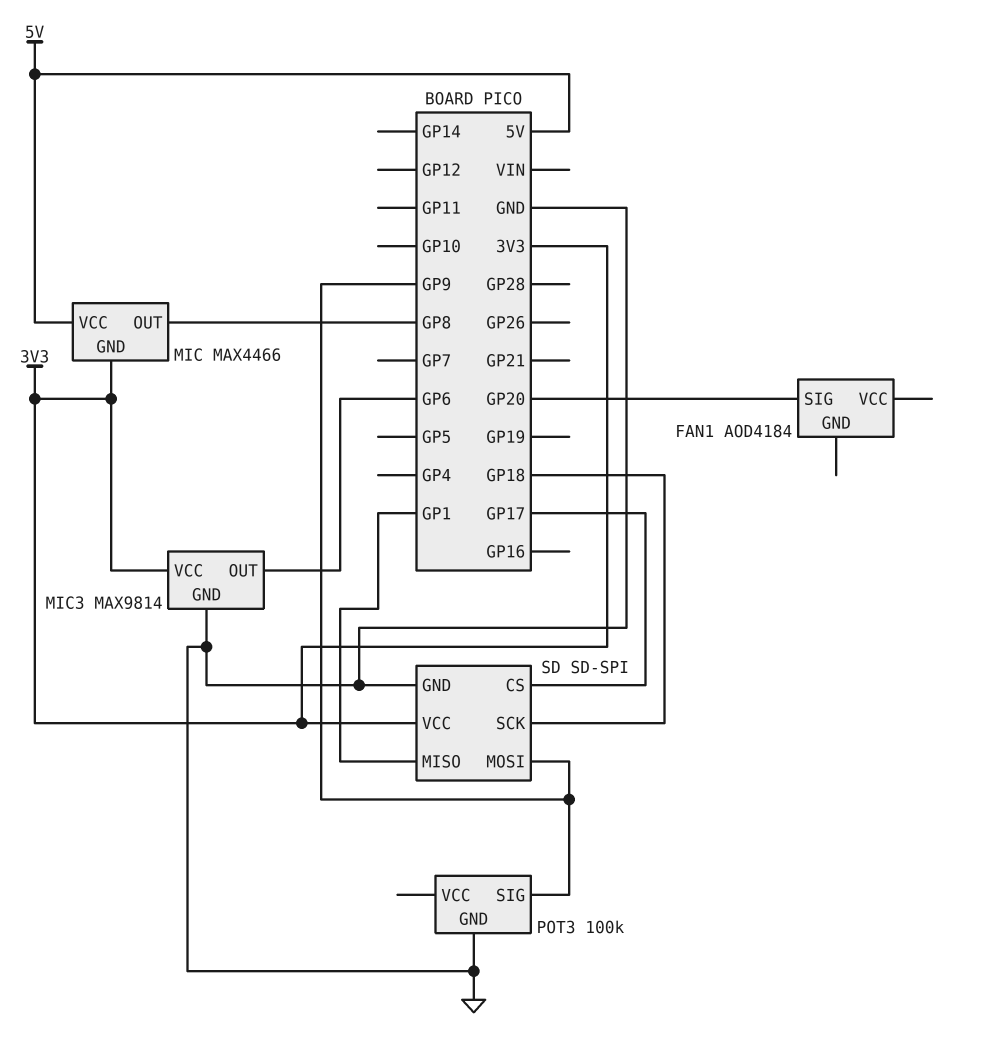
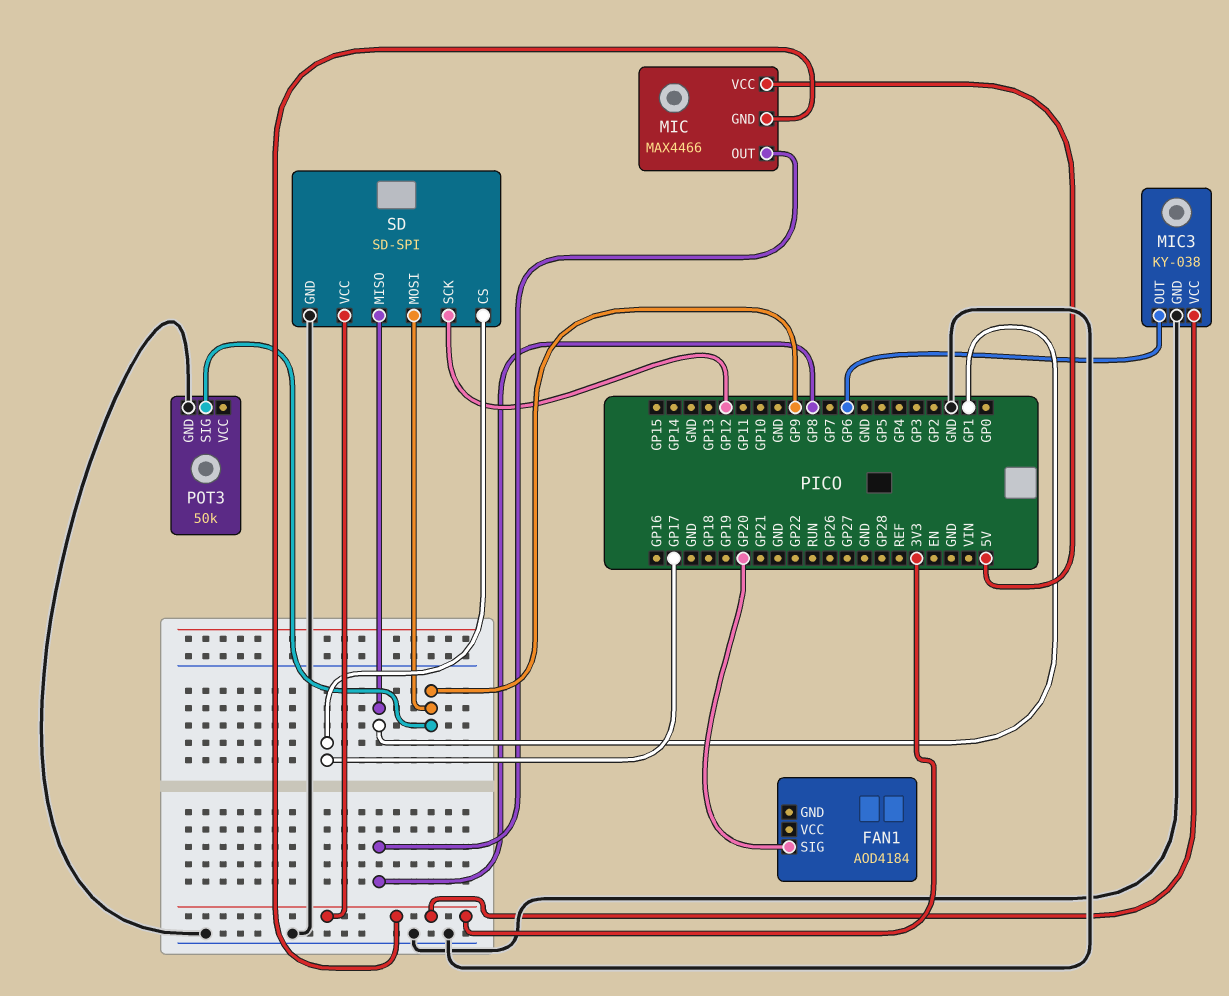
MIC3: MAX9814 -> KY-038
POT3: 100k -> 50k
SD pin SCK: GP18 -> GP12

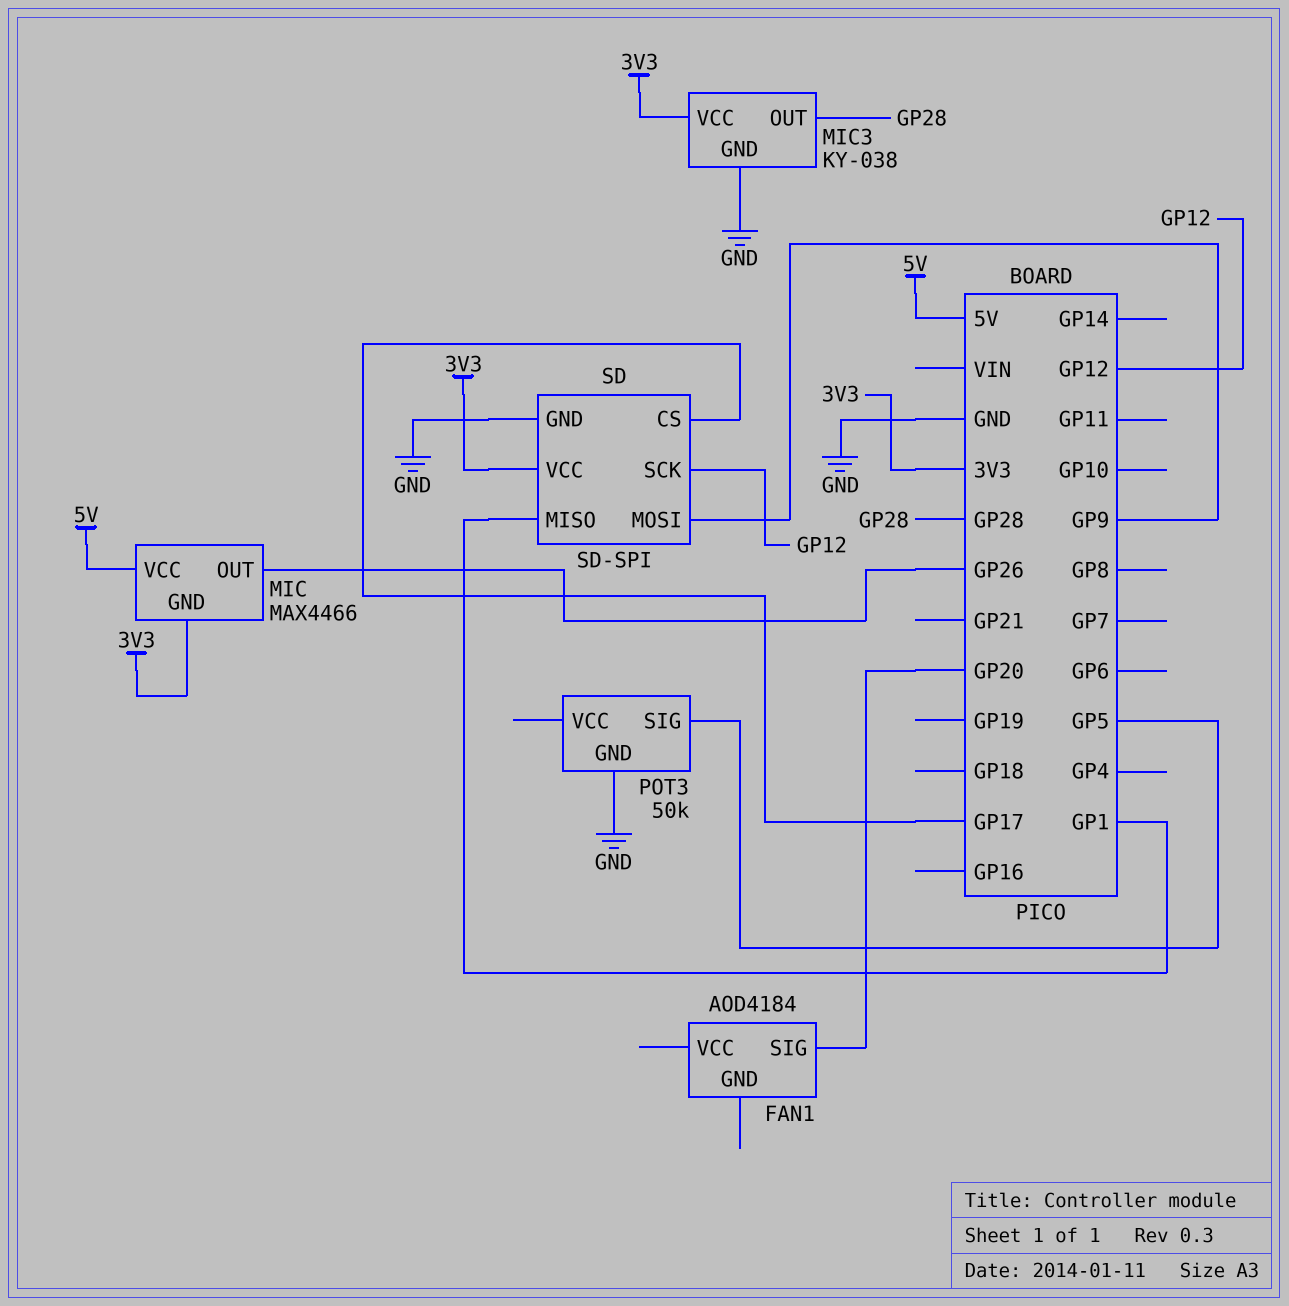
MIC pin OUT: GP8 -> GP26
MIC3 pin OUT: GP6 -> GP28
POT3 pin SIG: GP9 -> GP5

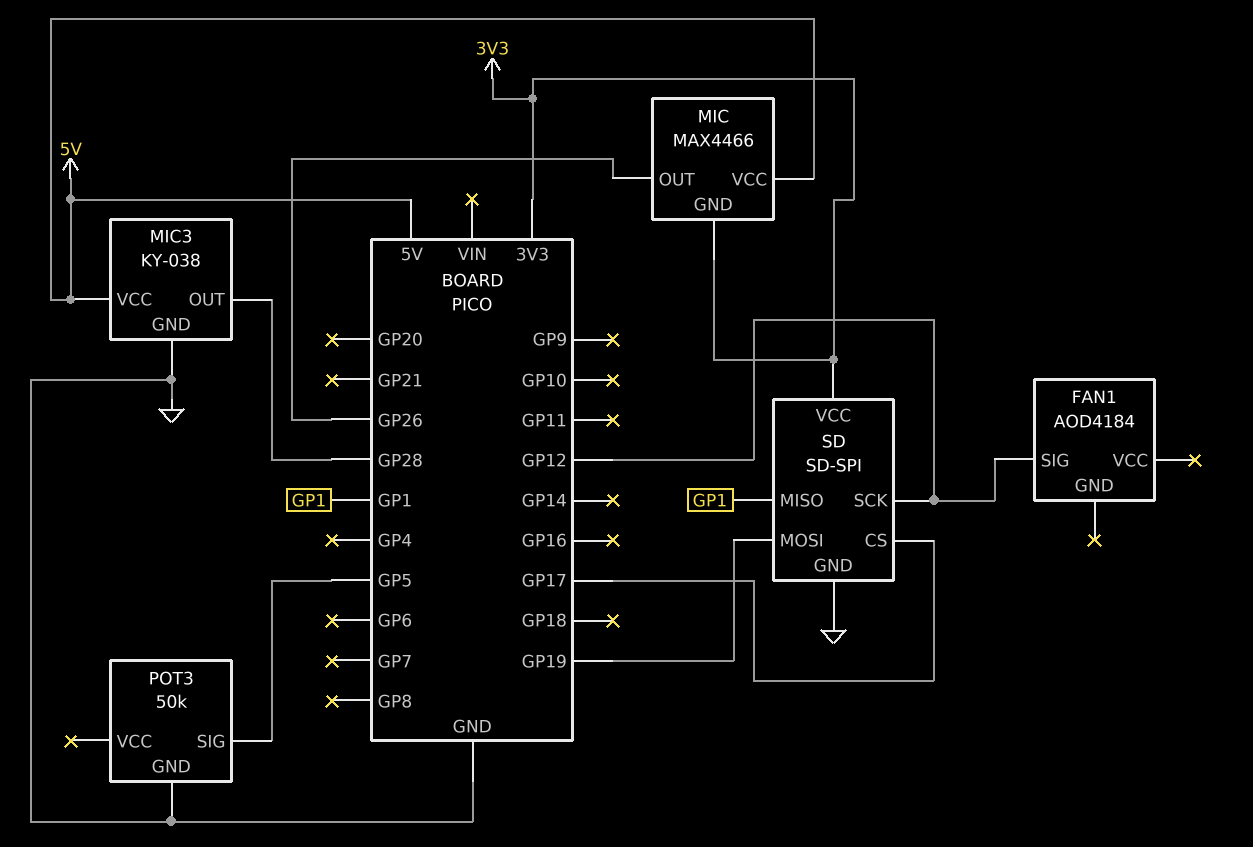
FAN1 pin SIG: GP20 -> GP12
MIC3 pin VCC: 3V3 -> 5V
SD pin MOSI: GP9 -> GP19

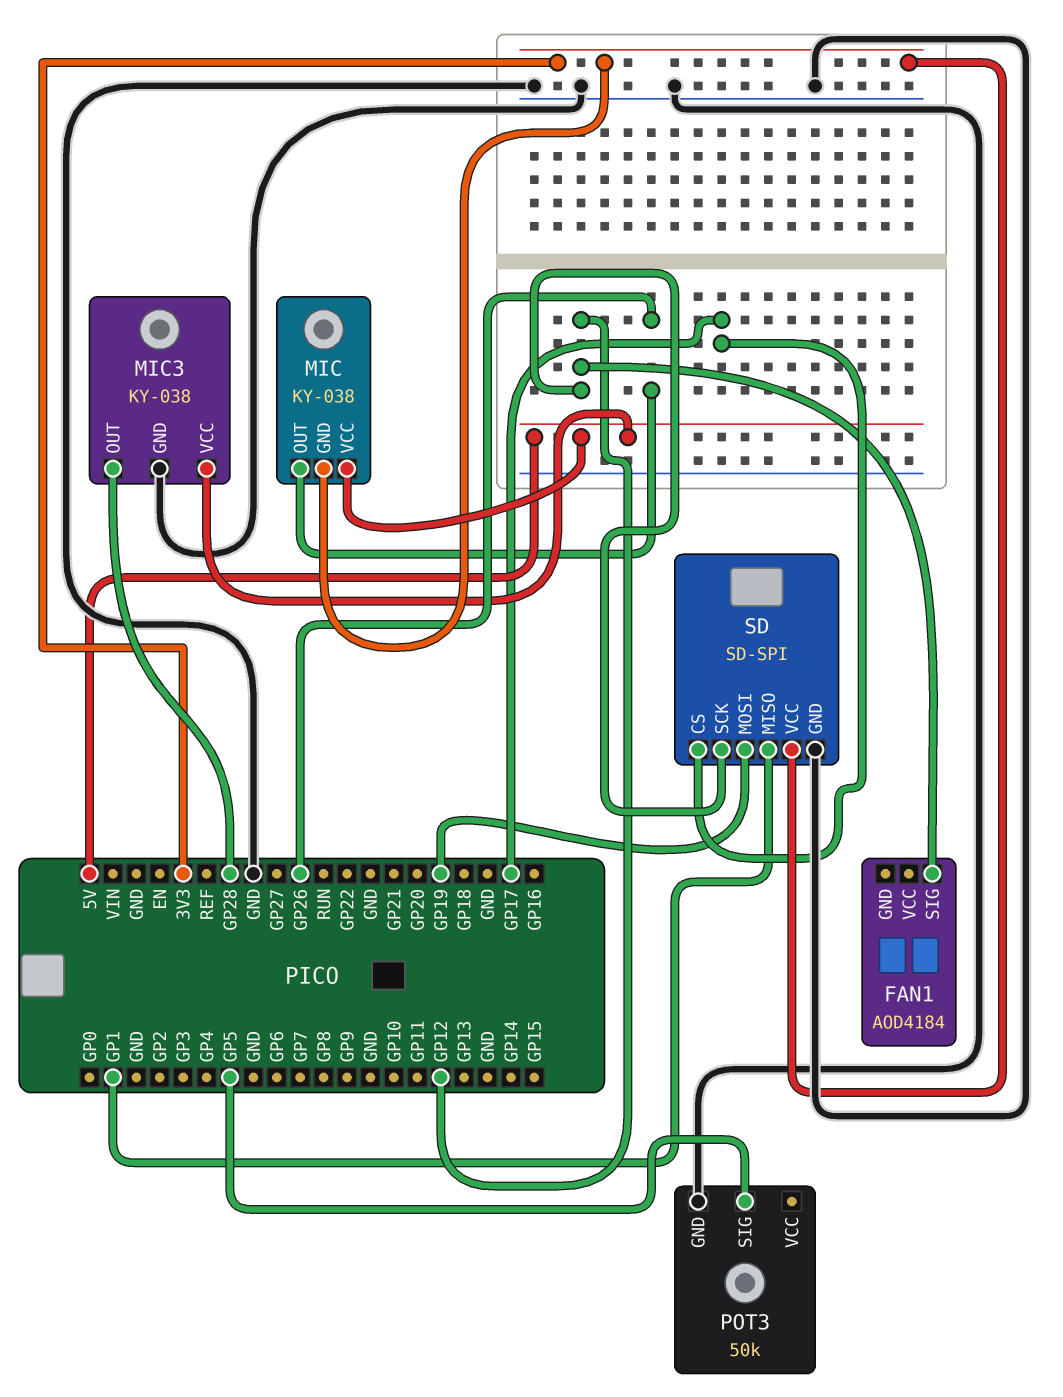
MIC: MAX4466 -> KY-038

